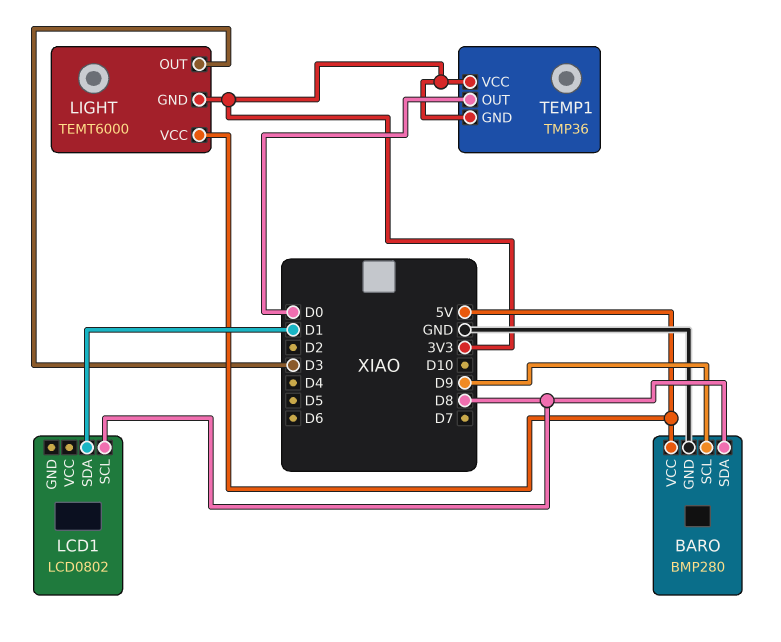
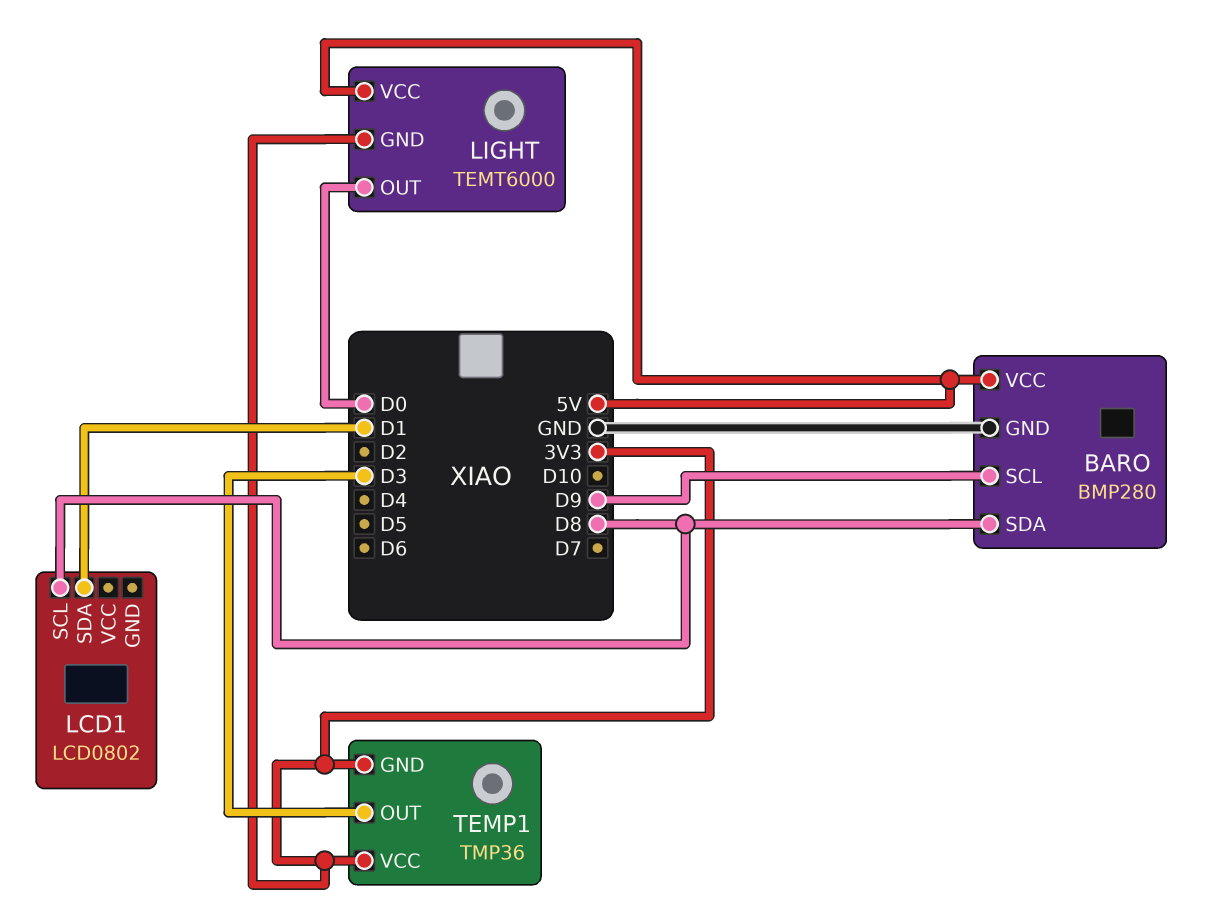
LIGHT pin OUT: D3 -> D0
TEMP1 pin OUT: D0 -> D3

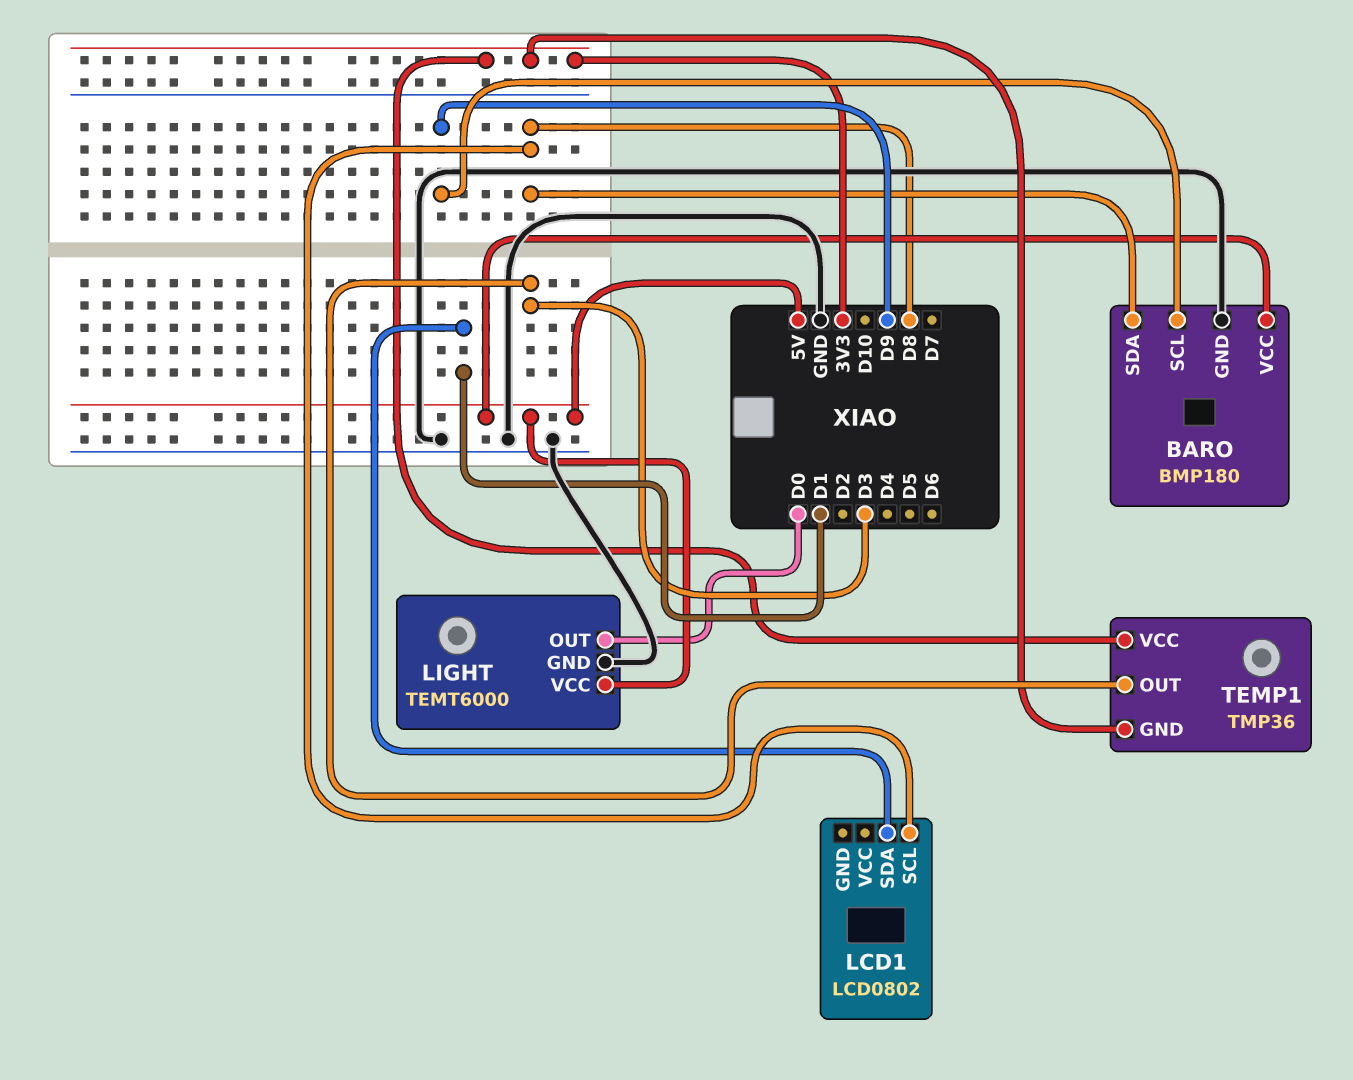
BARO: BMP280 -> BMP180
LIGHT pin GND: 3V3 -> GND

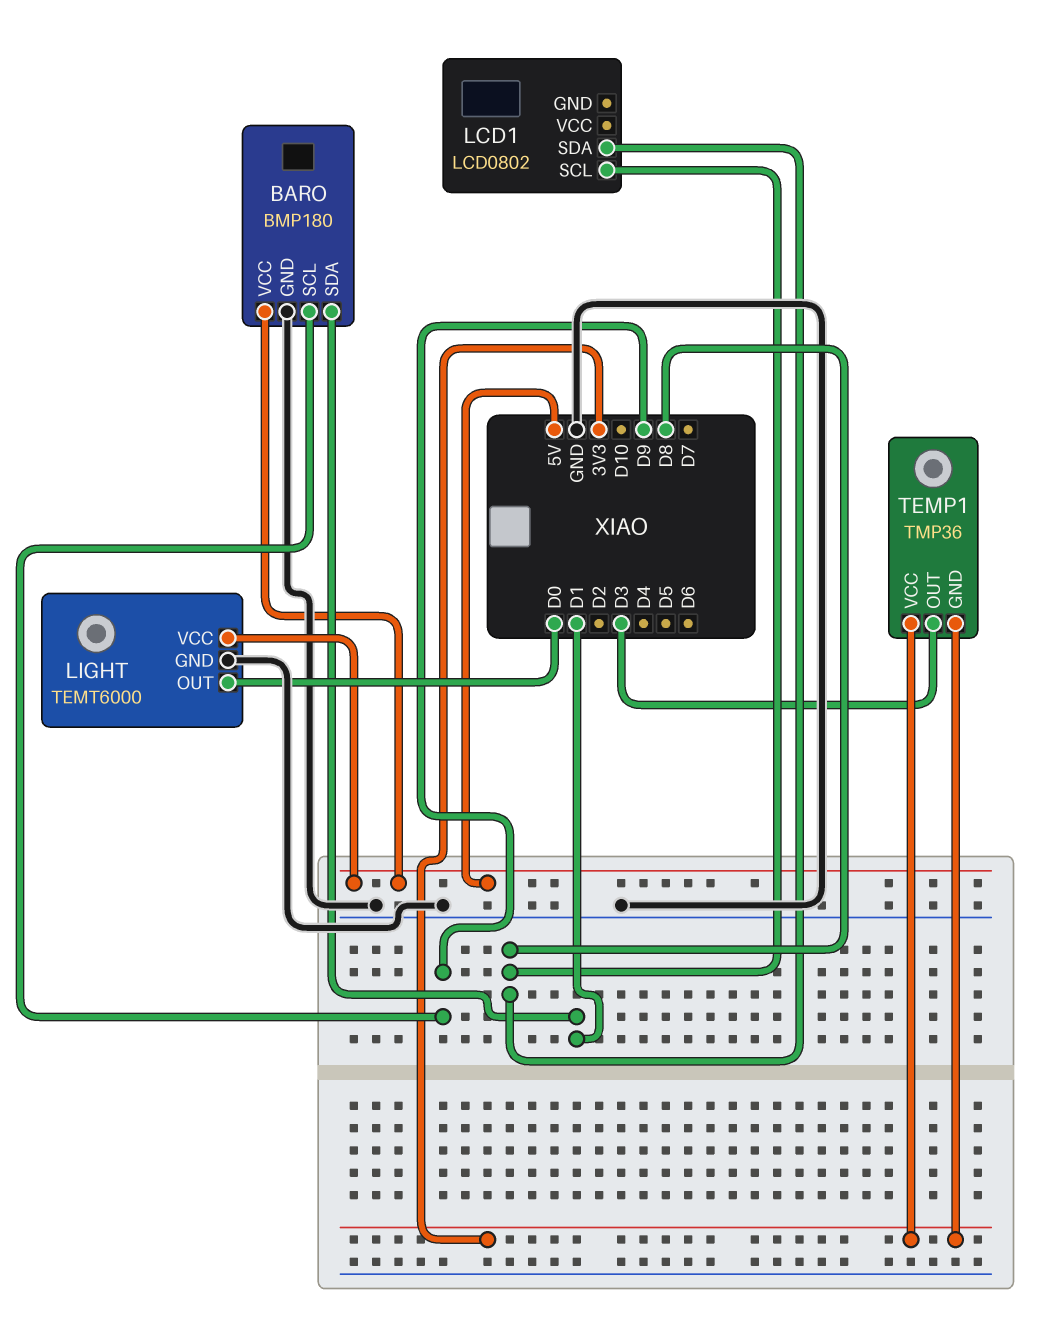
BARO pin SDA: D8 -> D1
LCD1 pin SDA: D1 -> D8

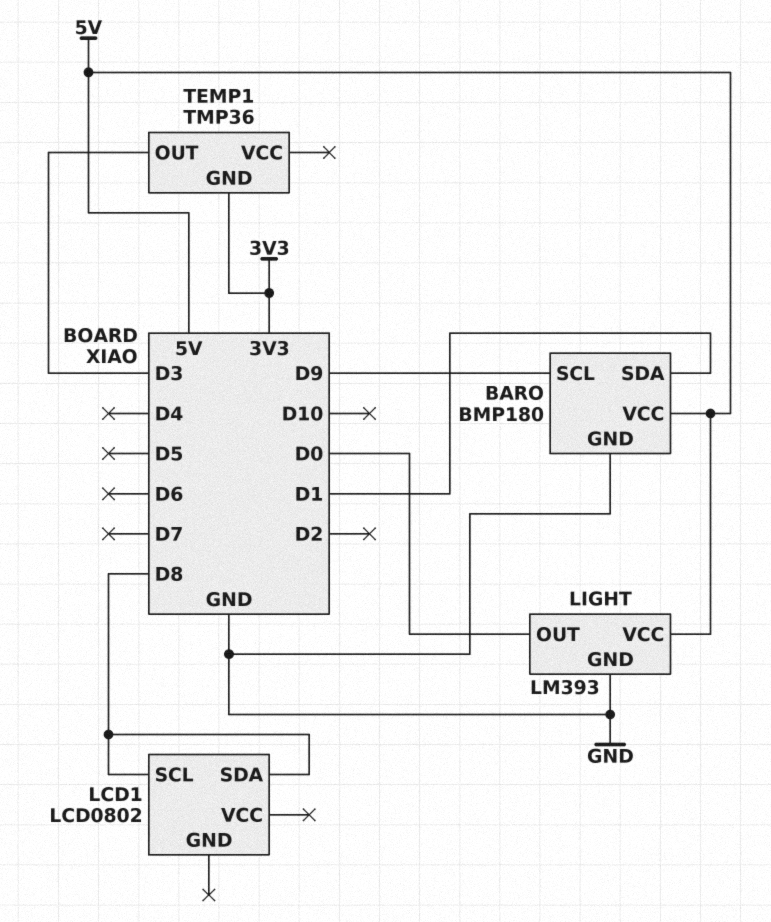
LIGHT: TEMT6000 -> LM393
TEMP1 pin VCC: 3V3 -> none

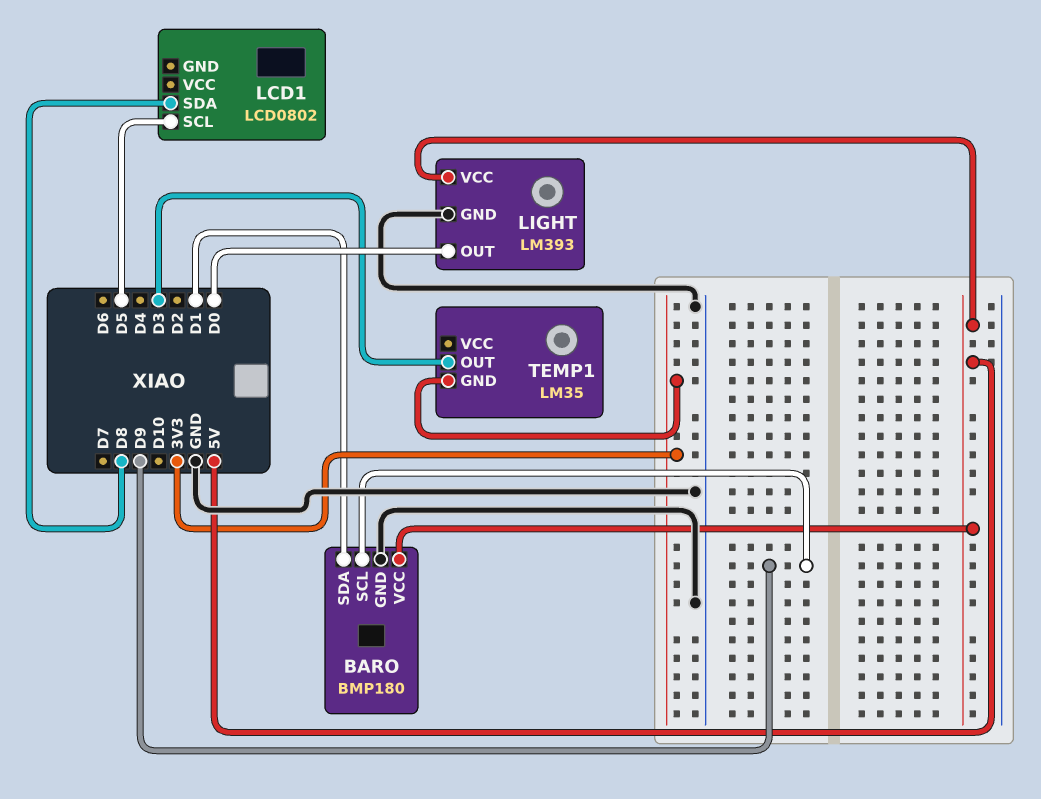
LCD1 pin SCL: D8 -> D5
TEMP1: TMP36 -> LM35

